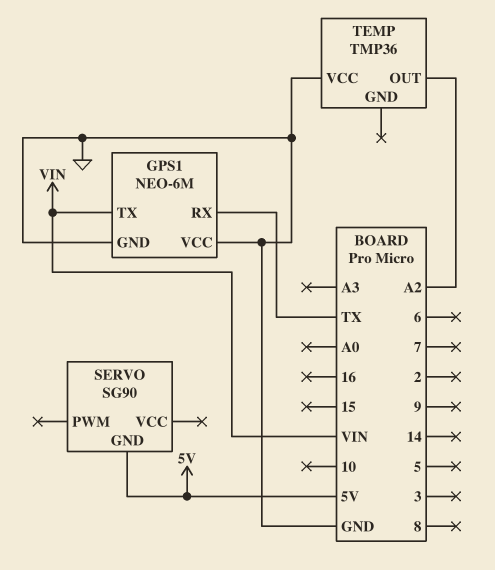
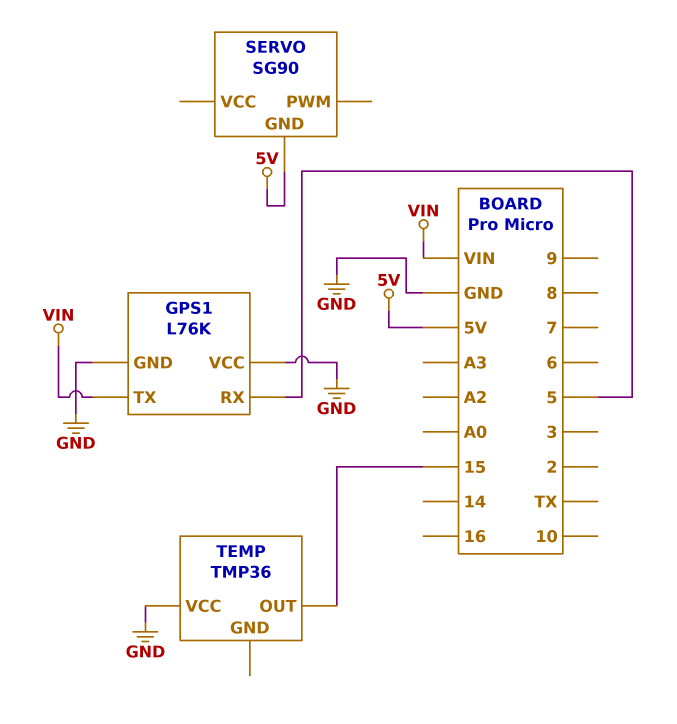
GPS1: NEO-6M -> L76K
GPS1 pin RX: TX -> 5
TEMP pin OUT: A2 -> 15

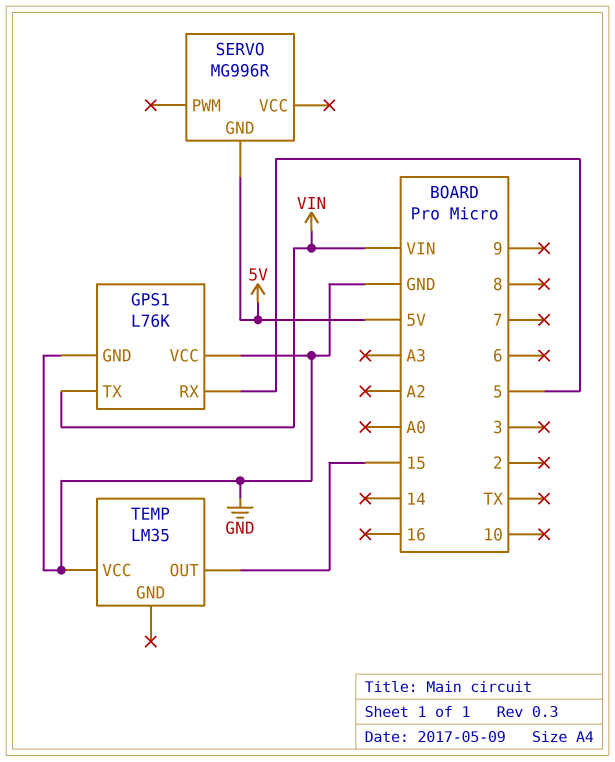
SERVO: SG90 -> MG996R
TEMP: TMP36 -> LM35

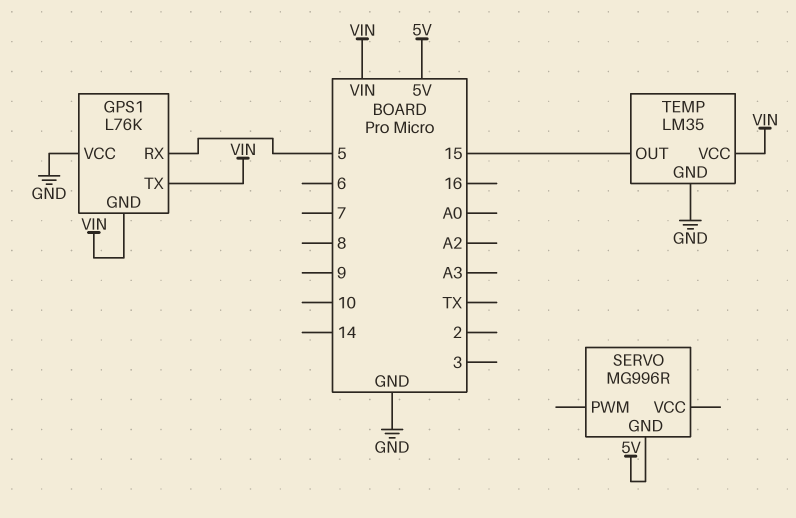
GPS1 pin GND: GND -> VIN
TEMP pin GND: none -> GND
TEMP pin VCC: GND -> VIN

